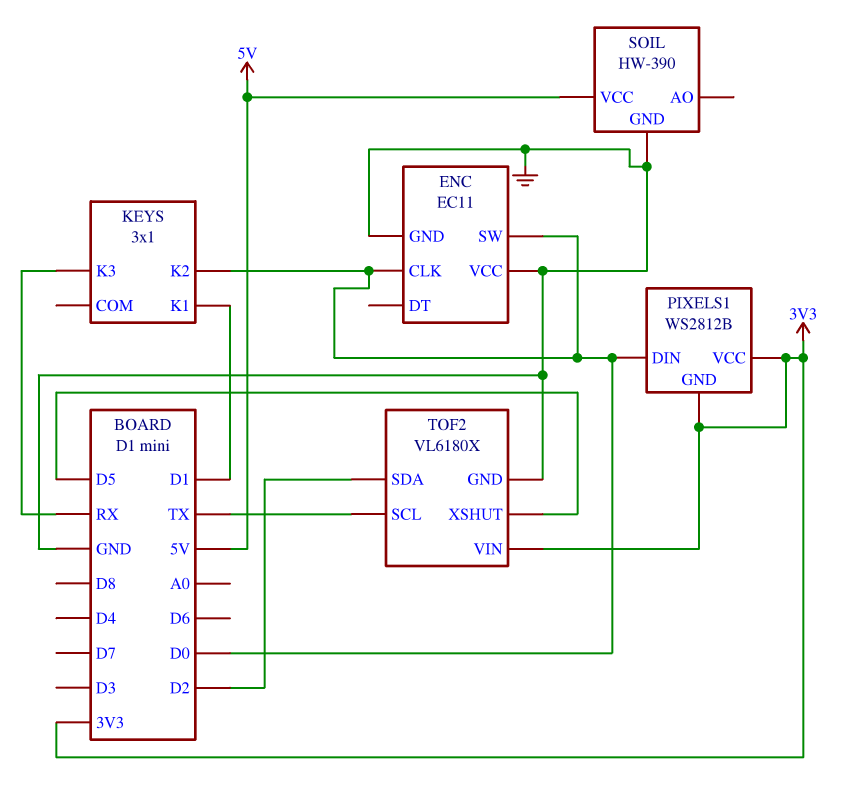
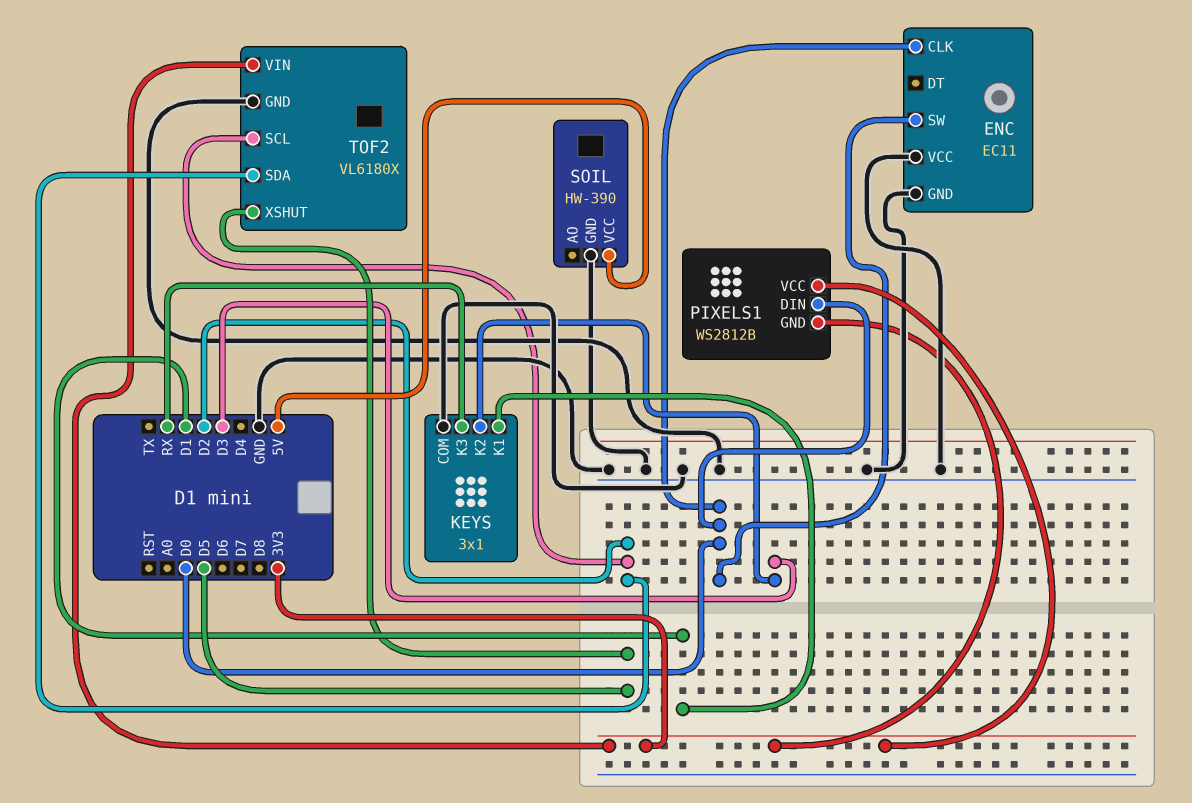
KEYS pin COM: none -> GND
KEYS pin K2: D0 -> D3
TOF2 pin SCL: TX -> D2

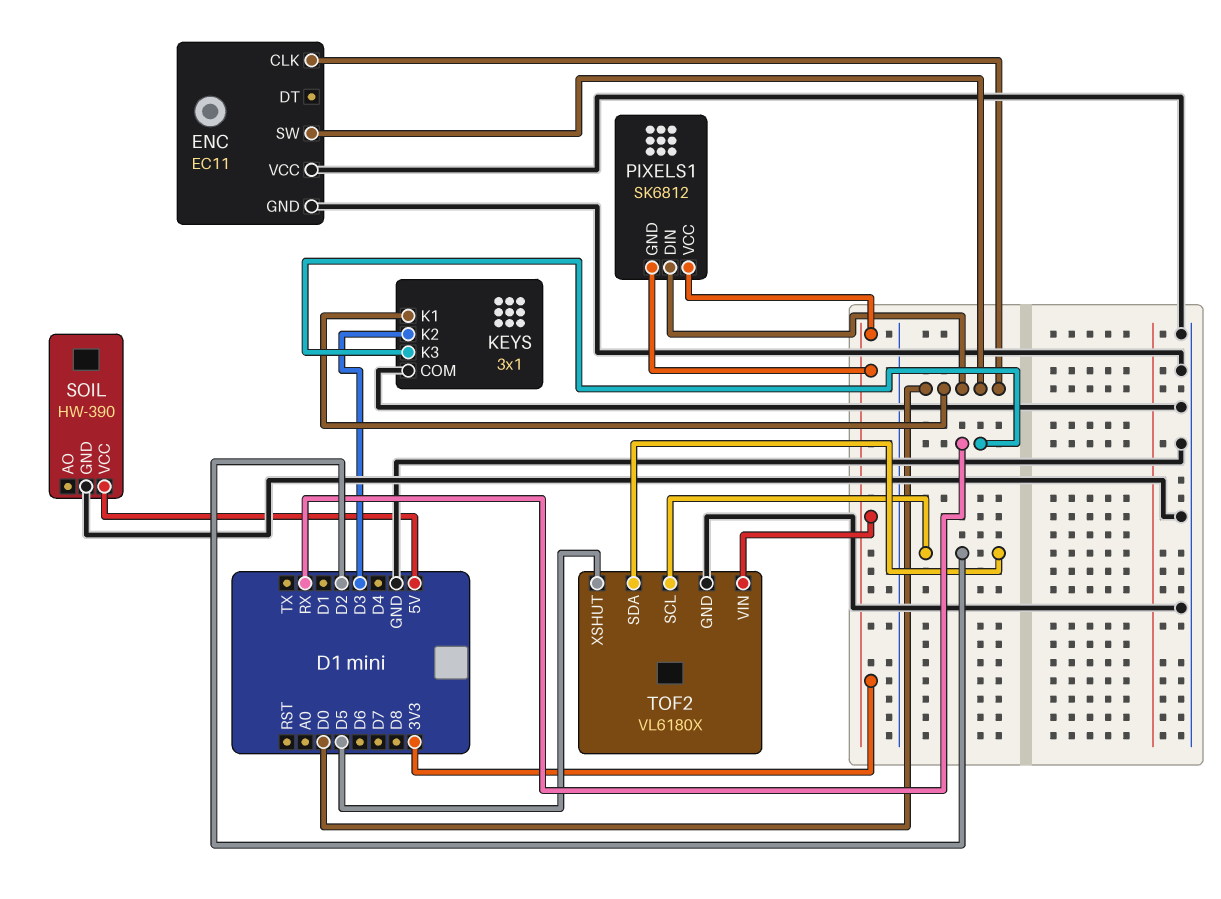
KEYS pin K1: D1 -> D0
PIXELS1: WS2812B -> SK6812

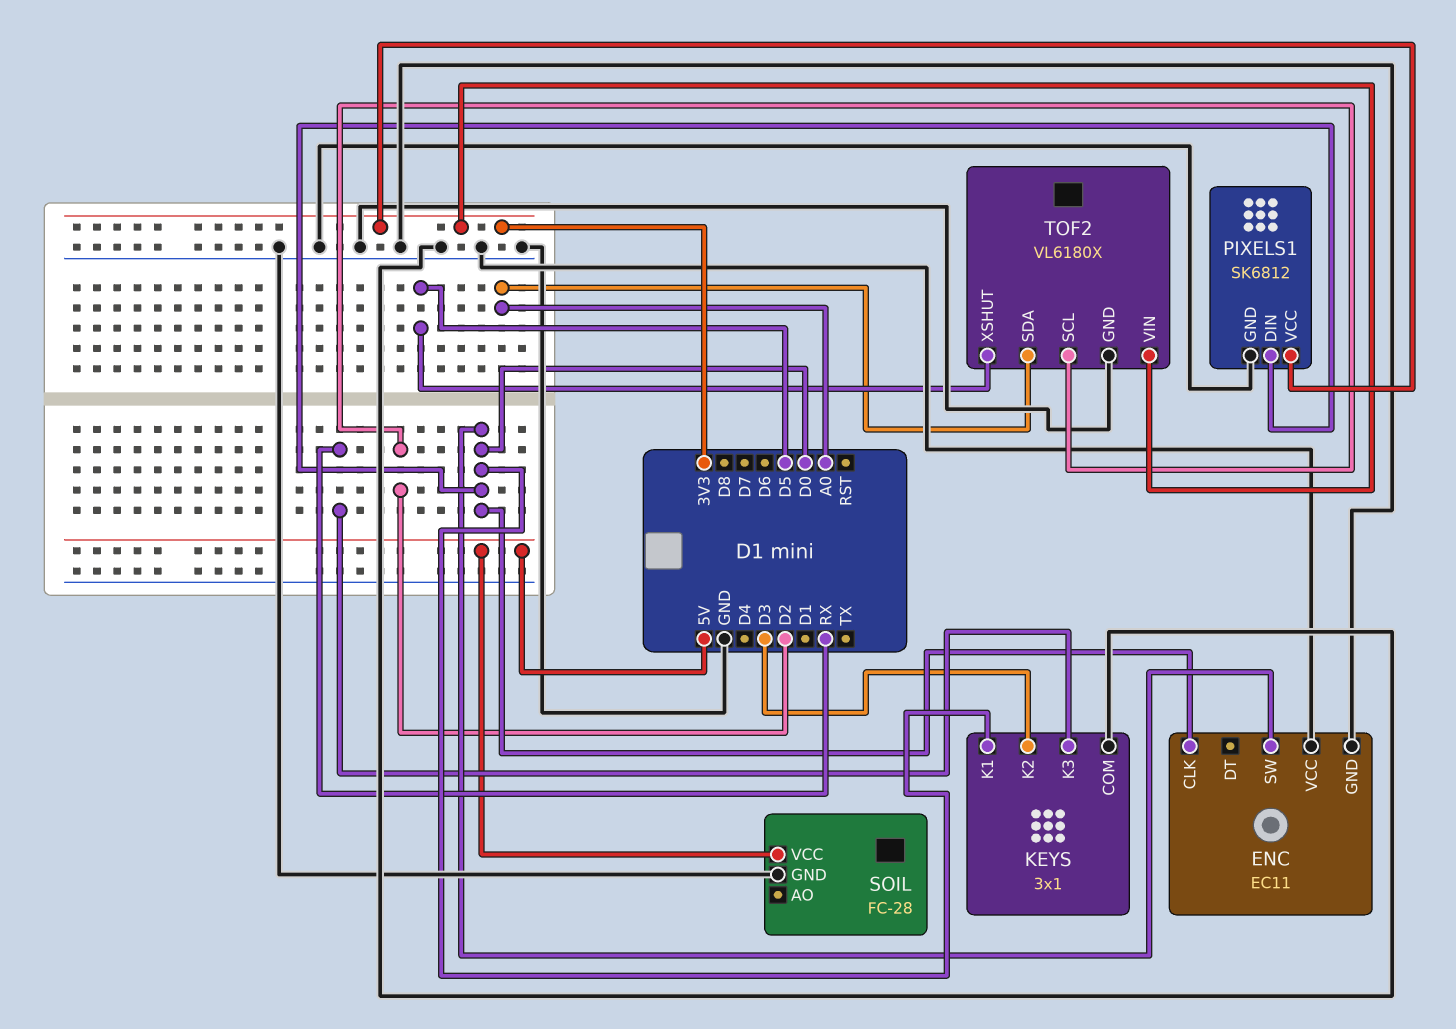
PIXELS1 pin GND: 3V3 -> GND
SOIL: HW-390 -> FC-28
TOF2 pin SDA: D2 -> A0

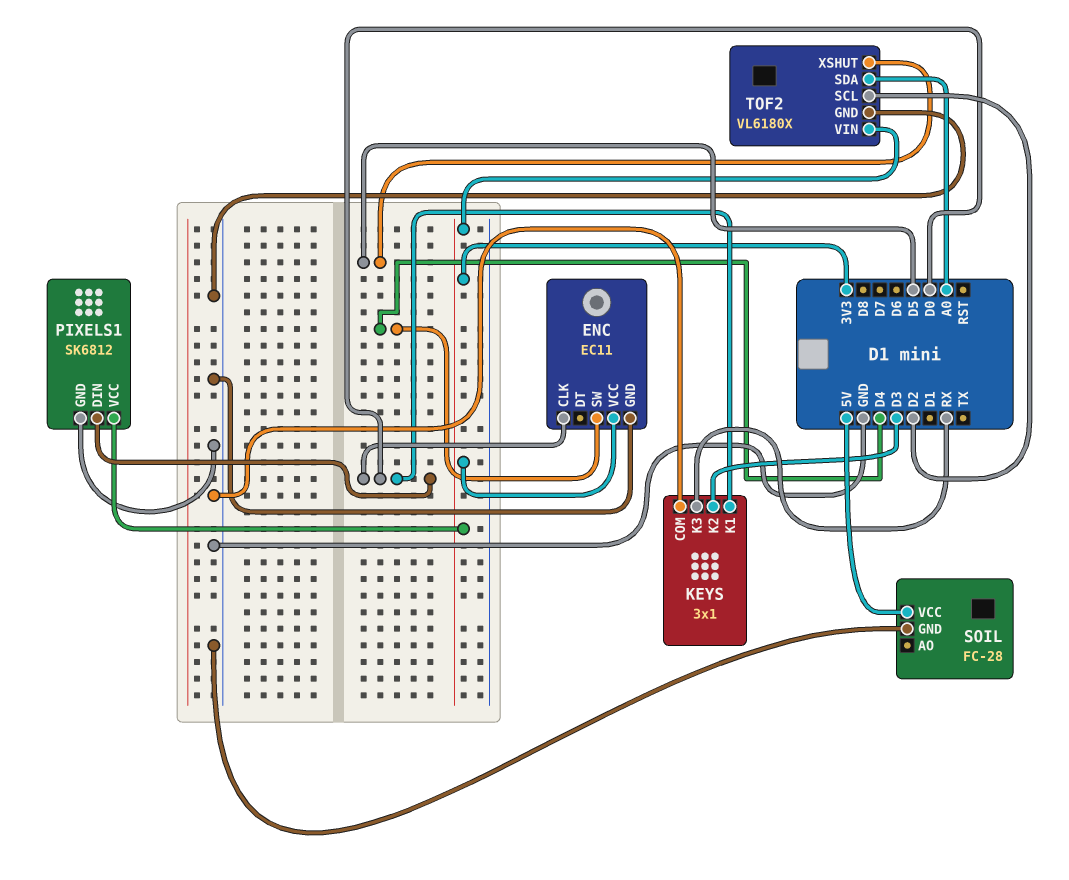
ENC pin SW: D0 -> D4
ENC pin VCC: GND -> 3V3

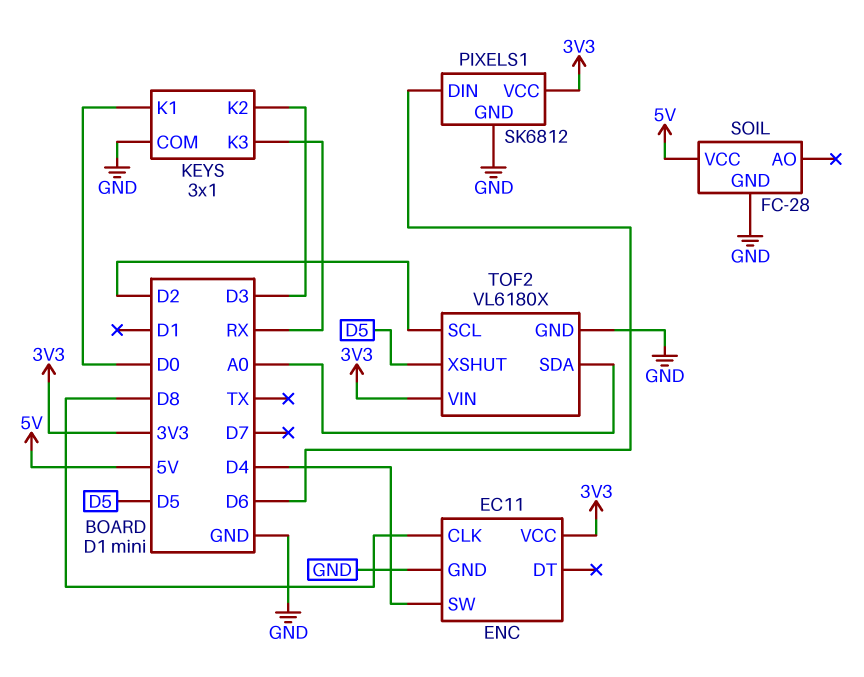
ENC pin CLK: D0 -> D8
PIXELS1 pin DIN: D0 -> D6

